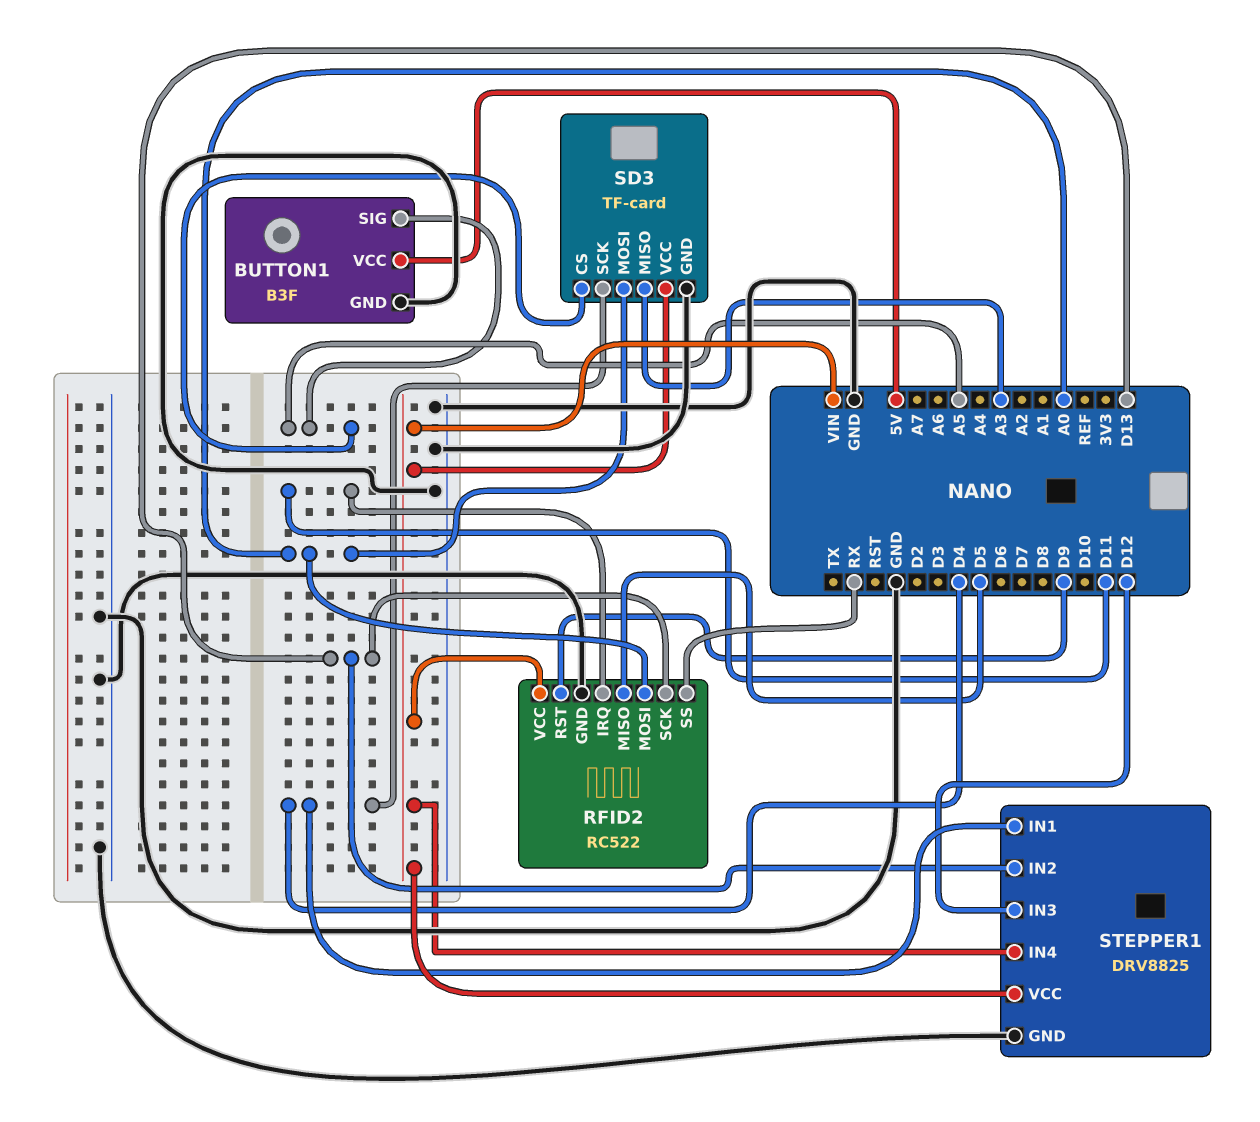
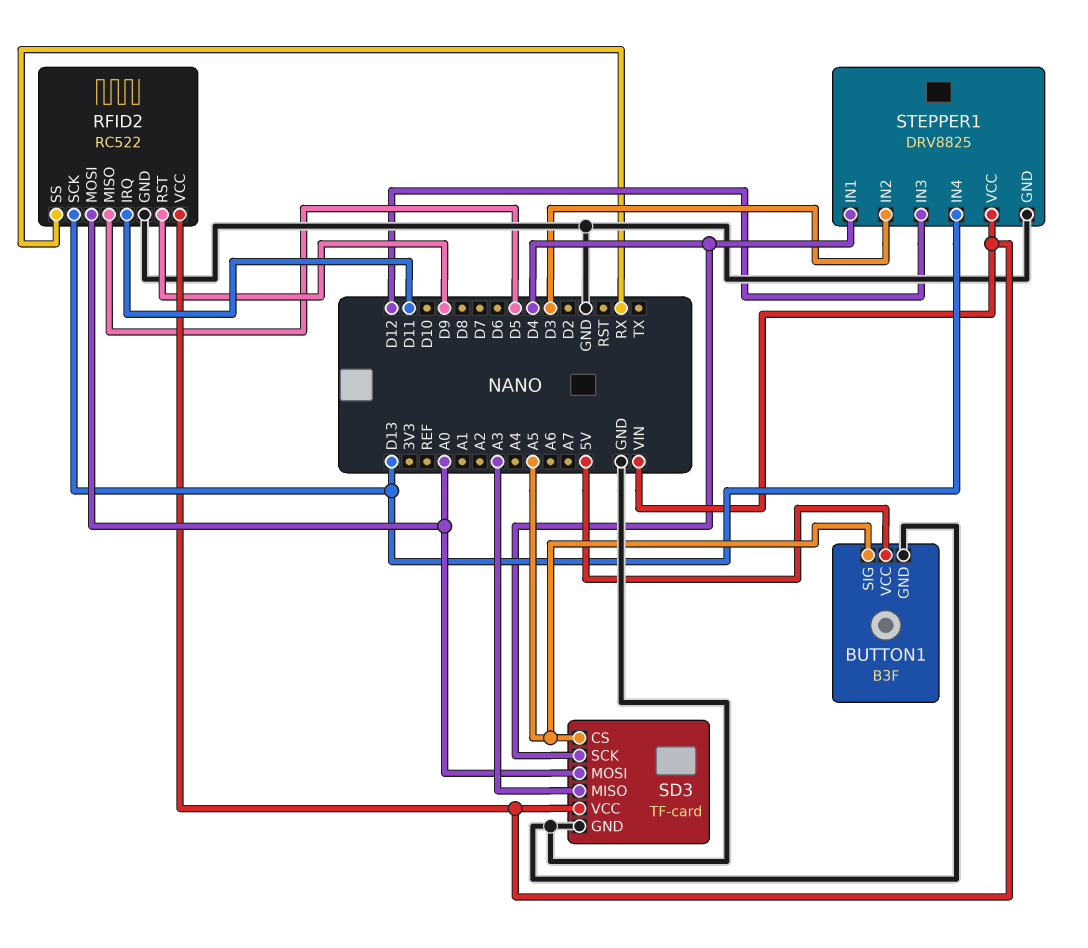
STEPPER1 pin IN2: D13 -> D3
STEPPER1 pin IN4: VIN -> D13

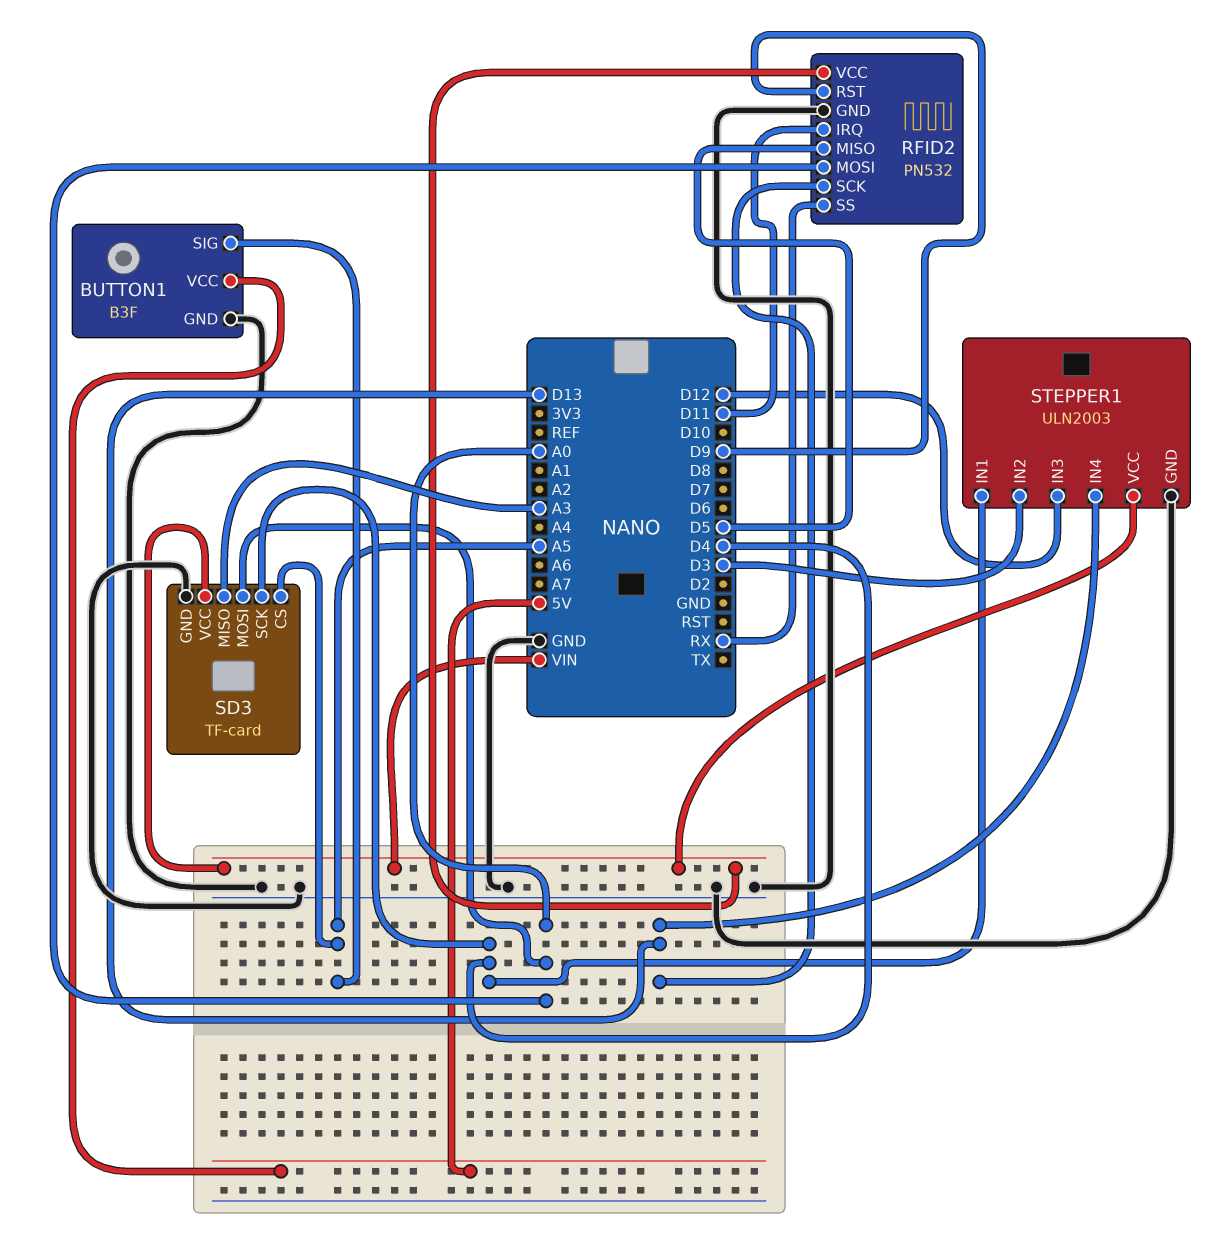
RFID2: RC522 -> PN532
STEPPER1: DRV8825 -> ULN2003

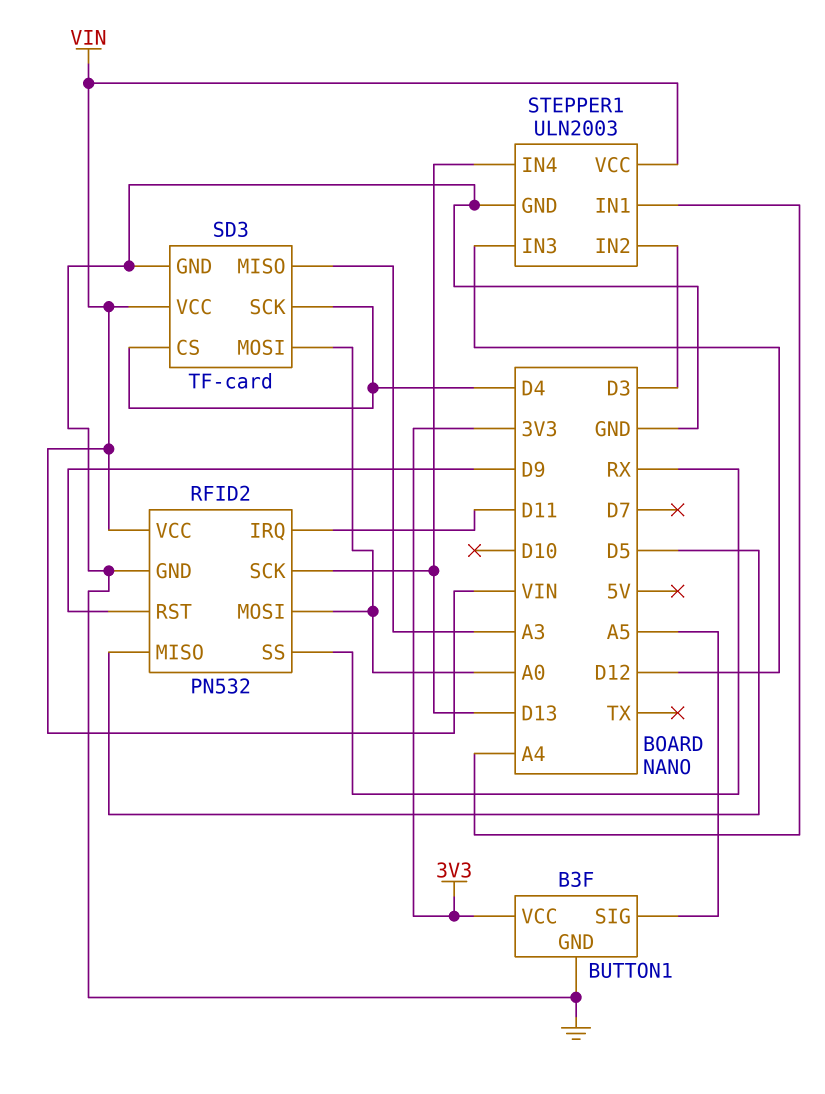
BUTTON1 pin VCC: 5V -> 3V3
SD3 pin CS: A5 -> D4
STEPPER1 pin IN1: D4 -> A4

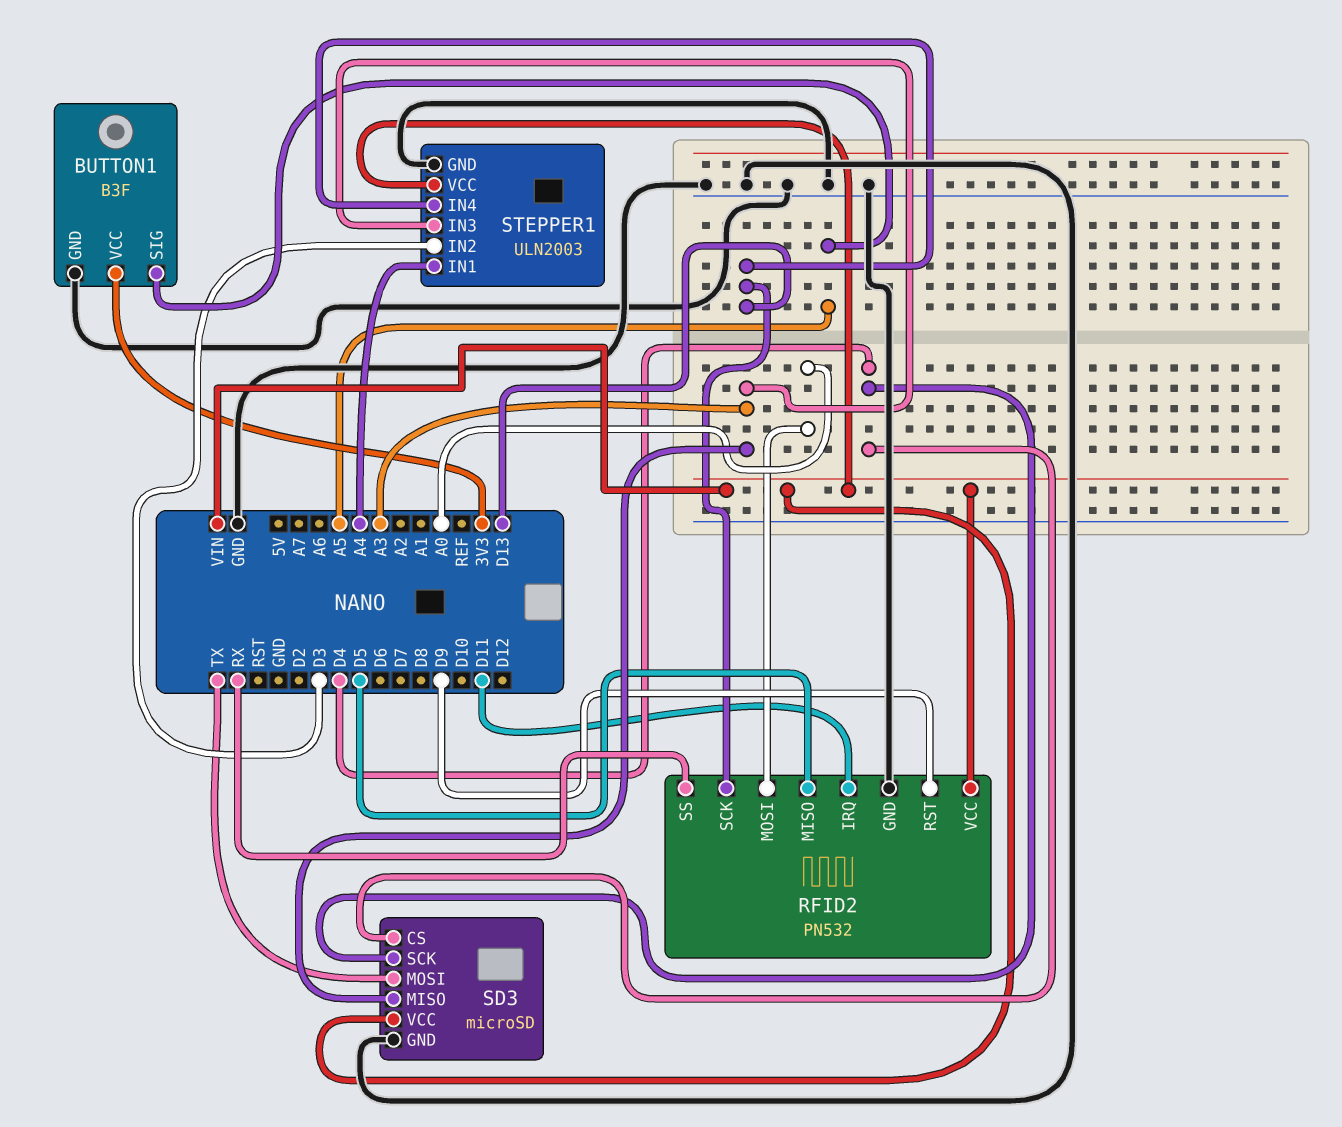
SD3: TF-card -> microSD
SD3 pin MOSI: A0 -> TX
STEPPER1 pin IN3: D12 -> A3

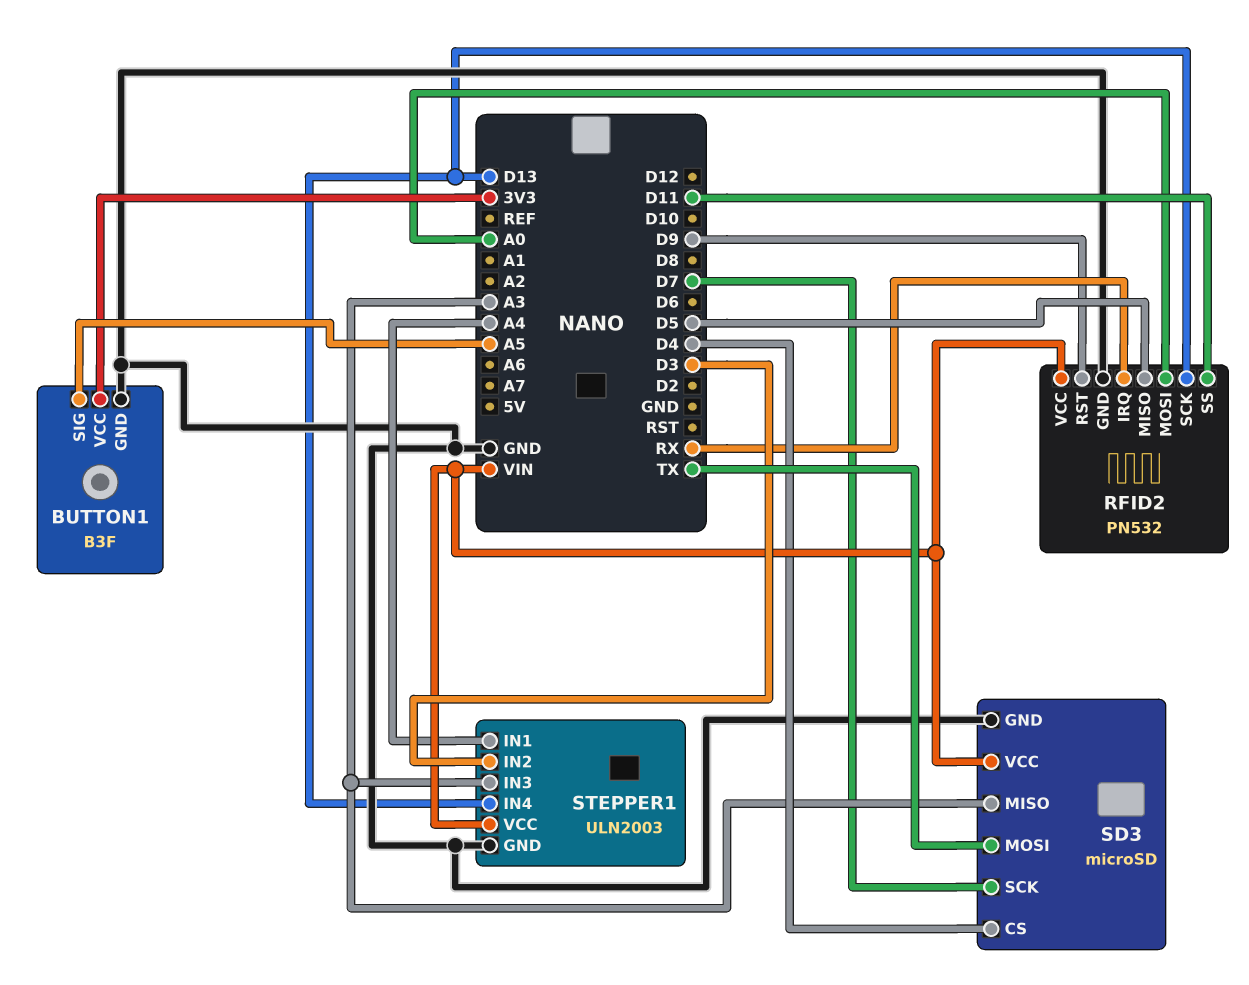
RFID2 pin IRQ: D11 -> RX
RFID2 pin SS: RX -> D11
SD3 pin SCK: D4 -> D7

